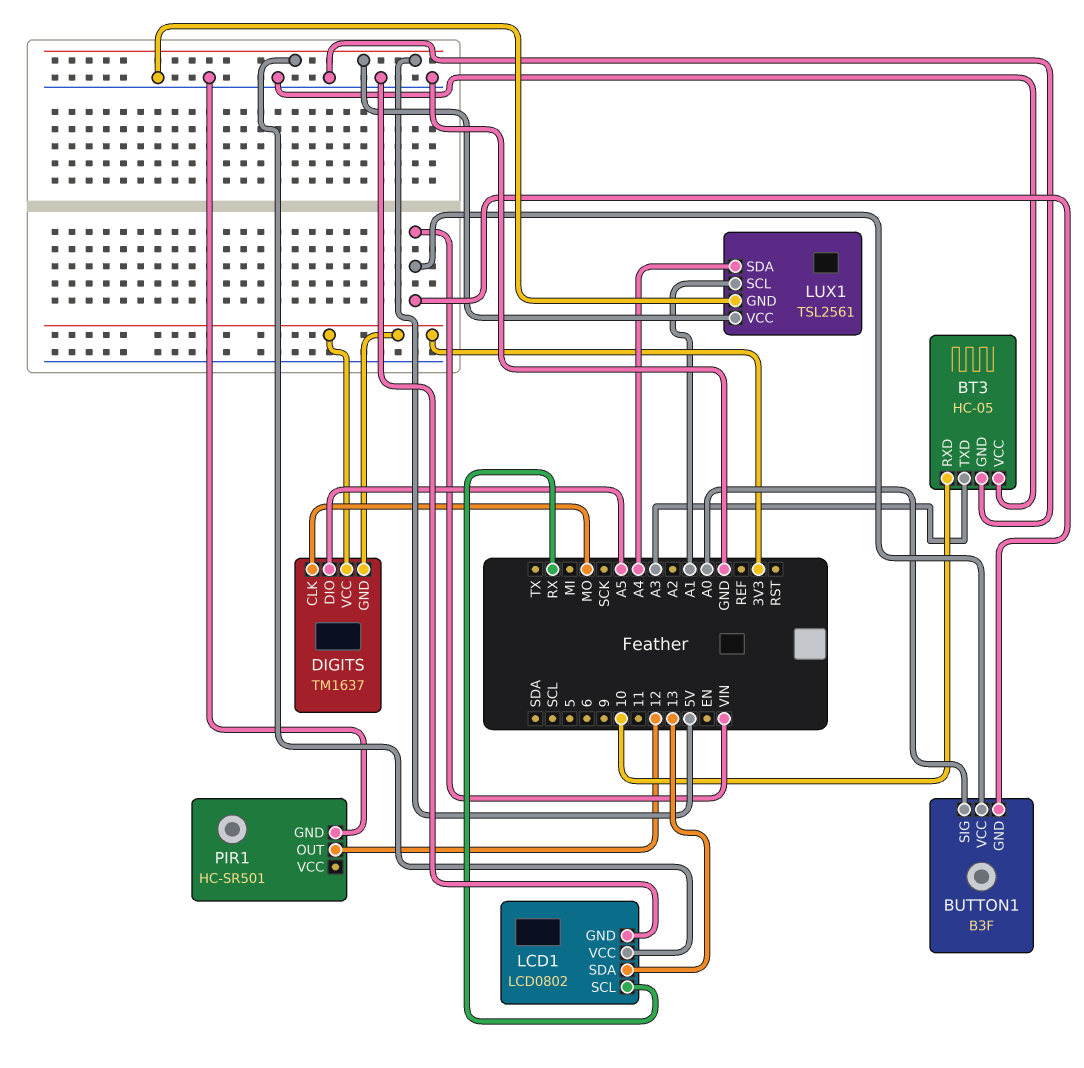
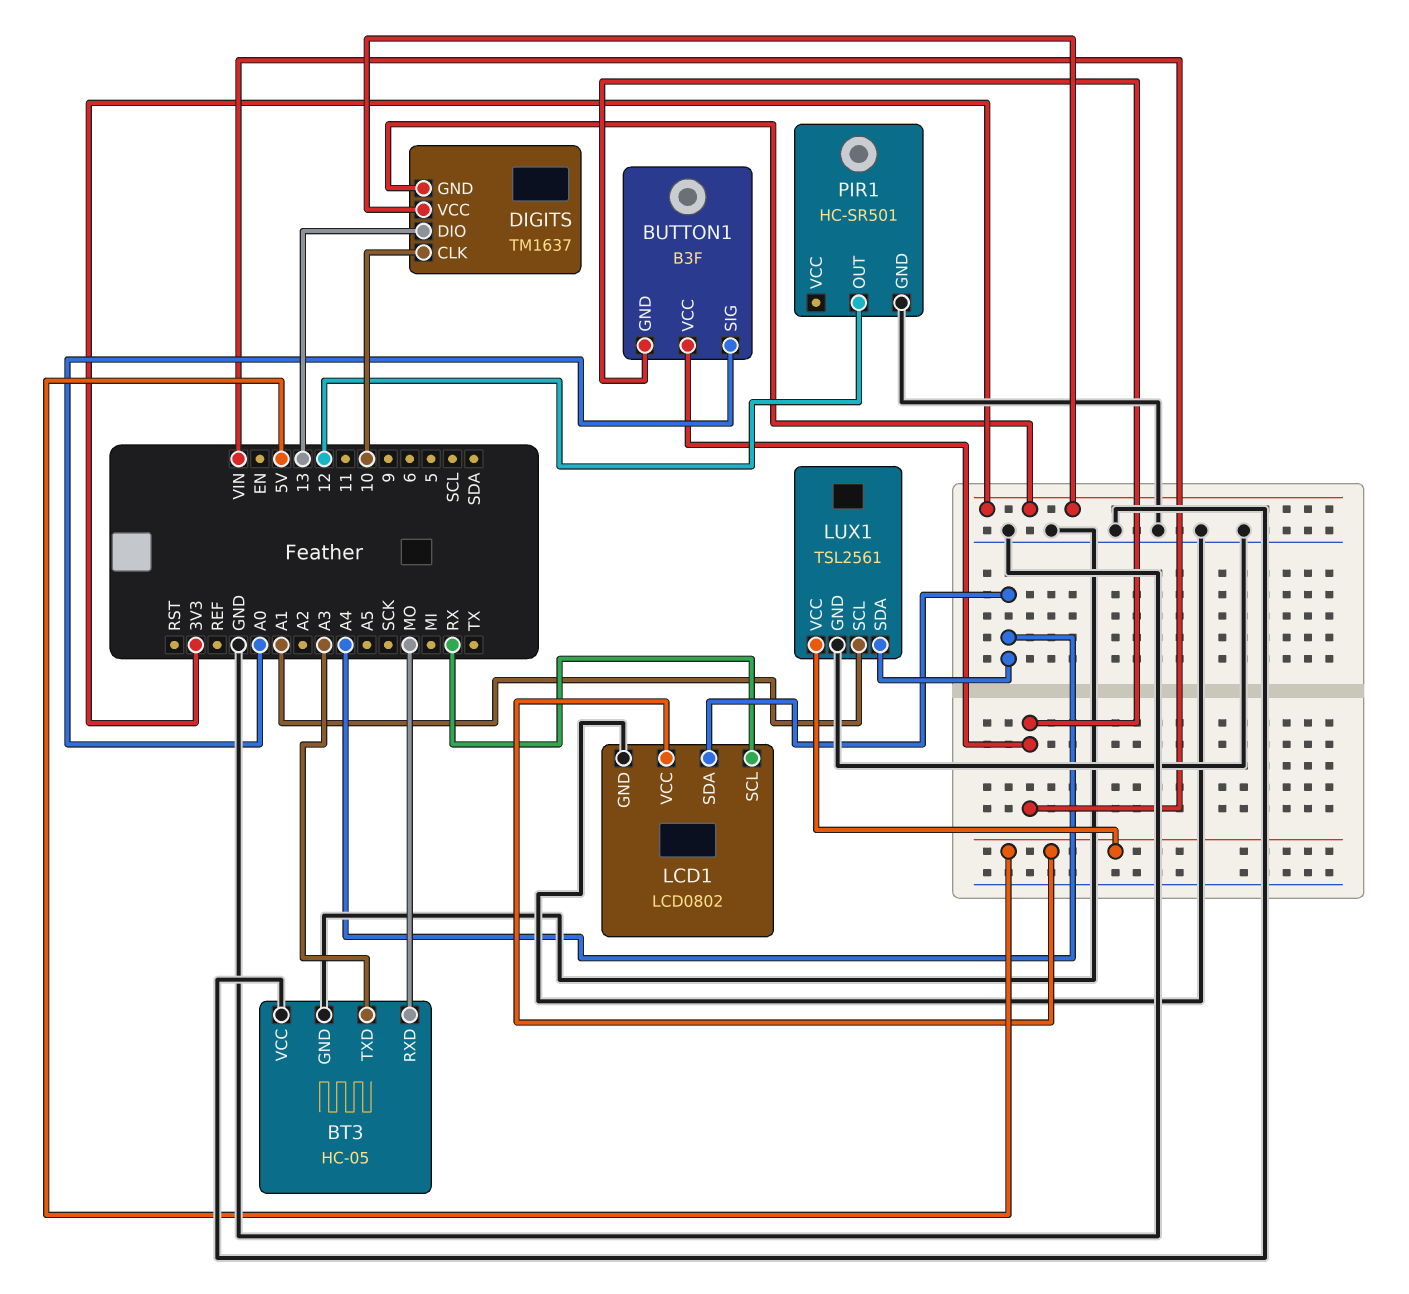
BT3 pin RXD: 10 -> MO
DIGITS pin CLK: MO -> 10
DIGITS pin DIO: A5 -> 13
LCD1 pin SDA: 13 -> A4

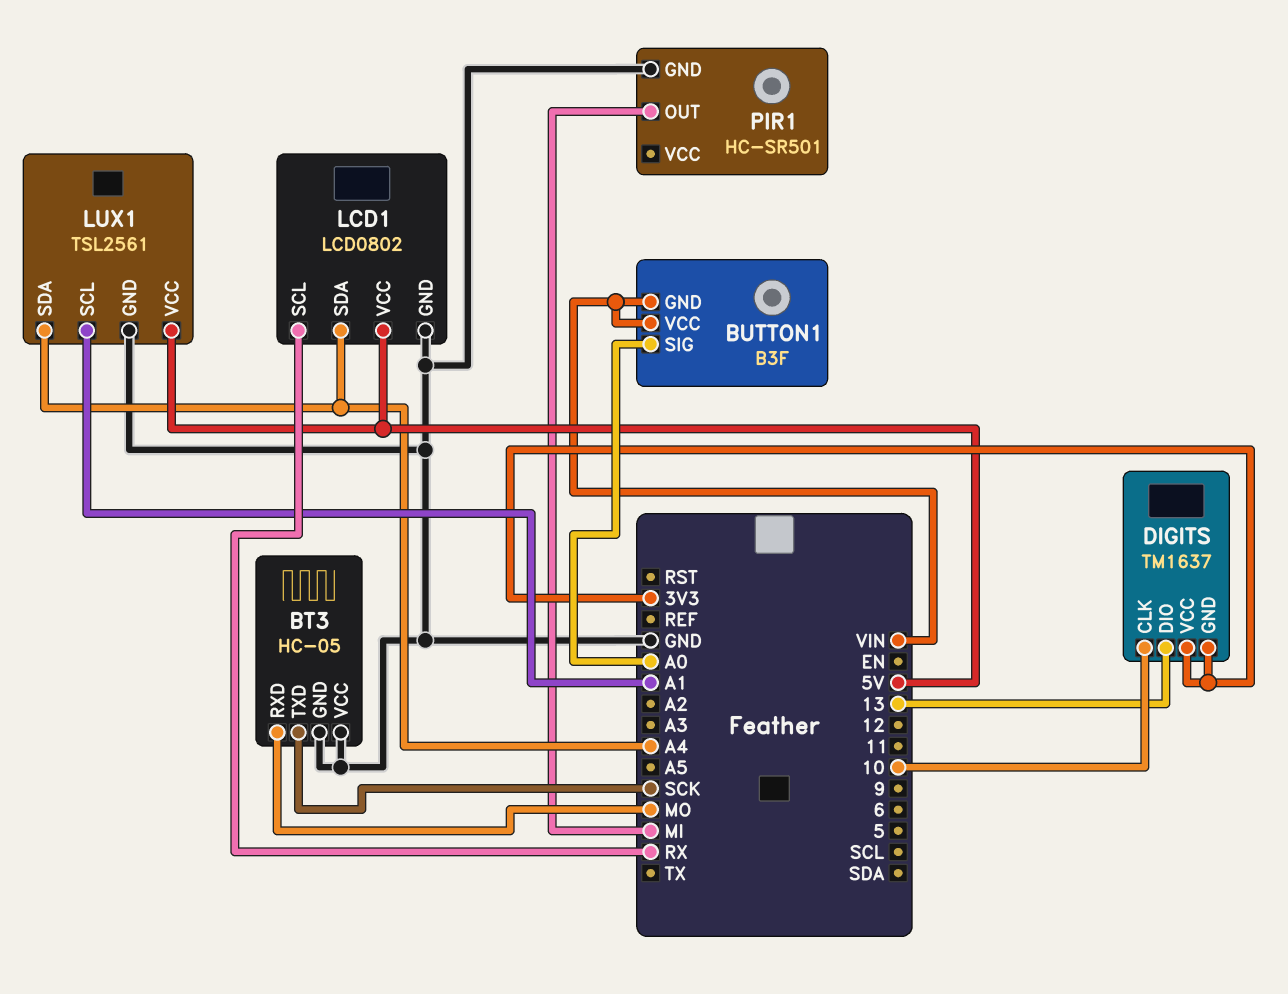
BT3 pin TXD: A3 -> SCK
PIR1 pin OUT: 12 -> MI

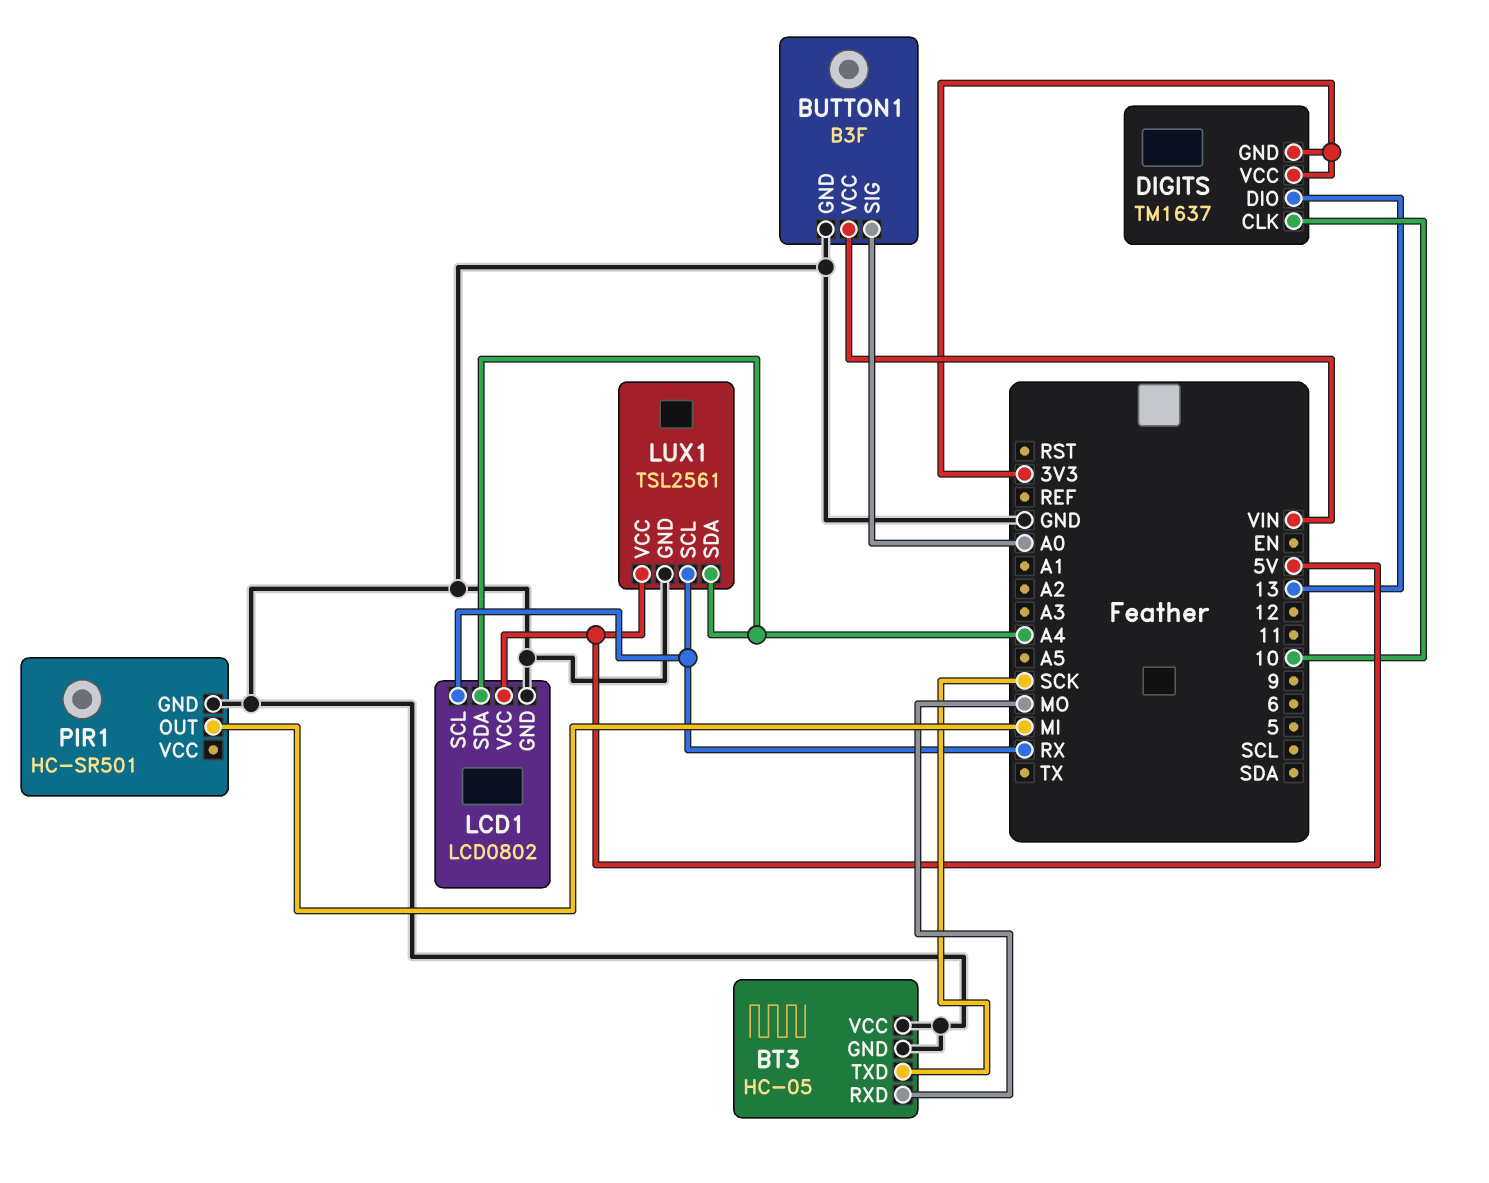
BUTTON1 pin GND: VIN -> GND
LUX1 pin SCL: A1 -> RX

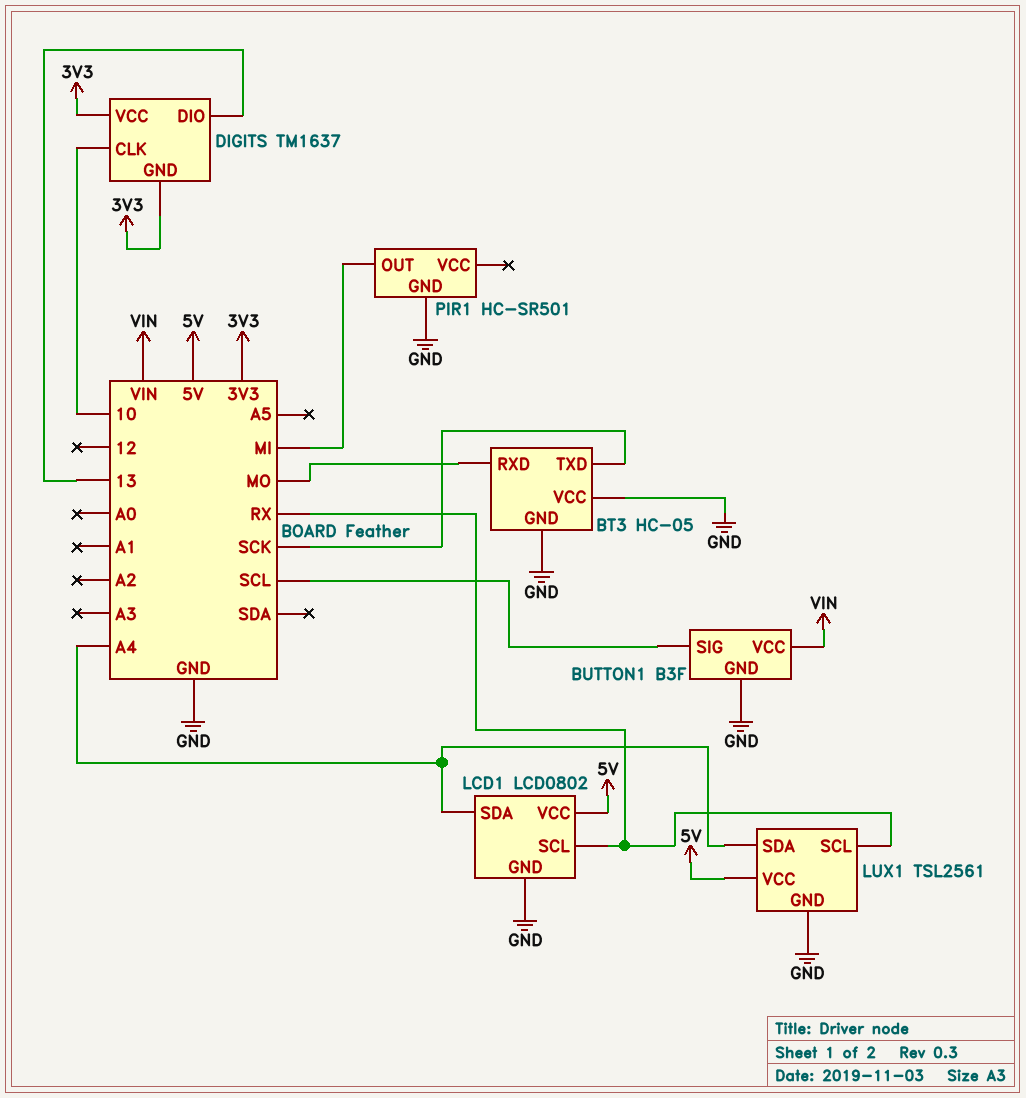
BUTTON1 pin SIG: A0 -> SCL

